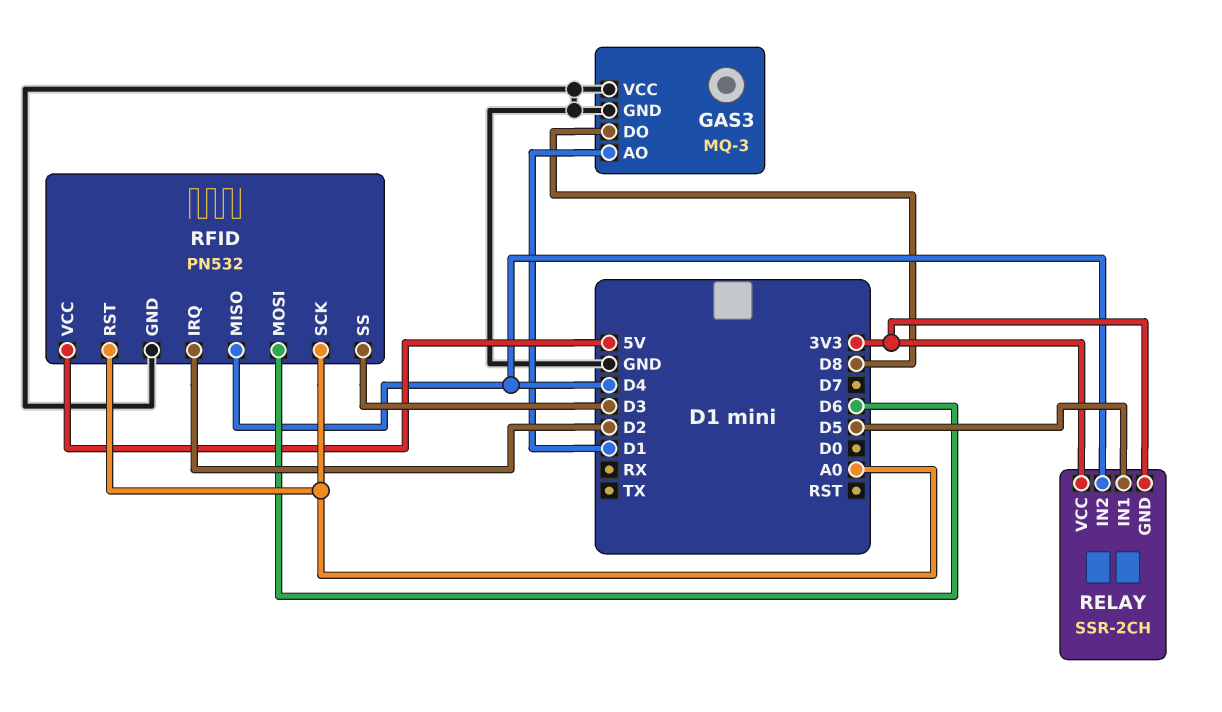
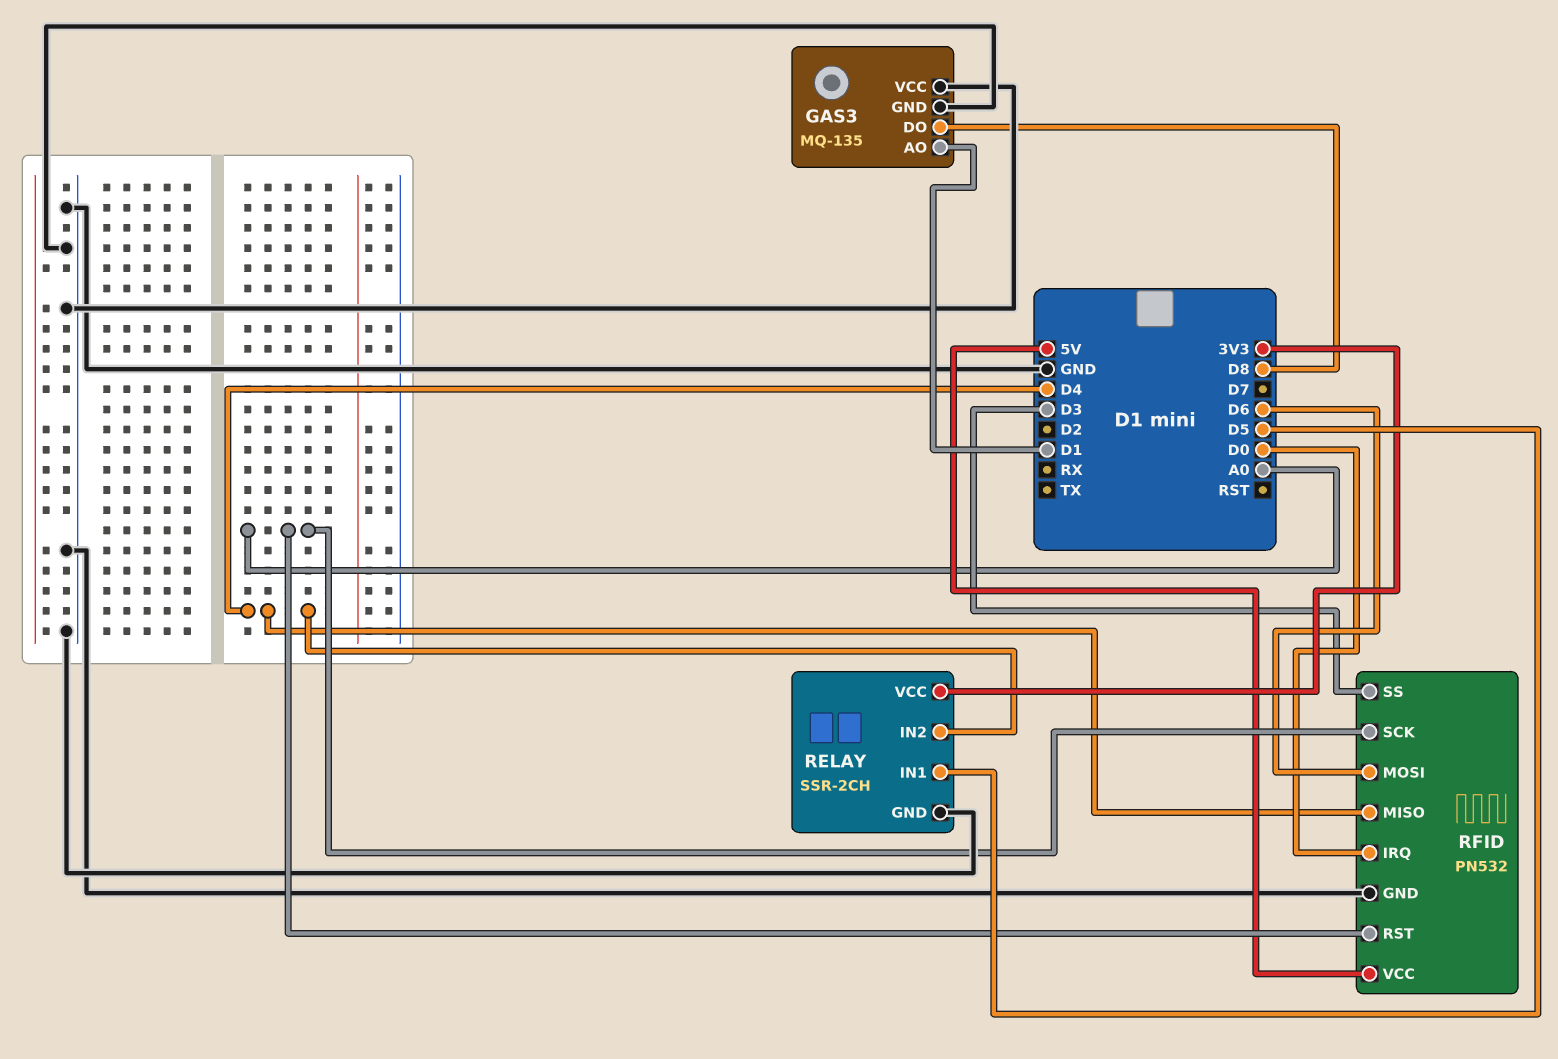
GAS3: MQ-3 -> MQ-135
RELAY pin GND: 3V3 -> GND
RFID pin IRQ: D2 -> D0

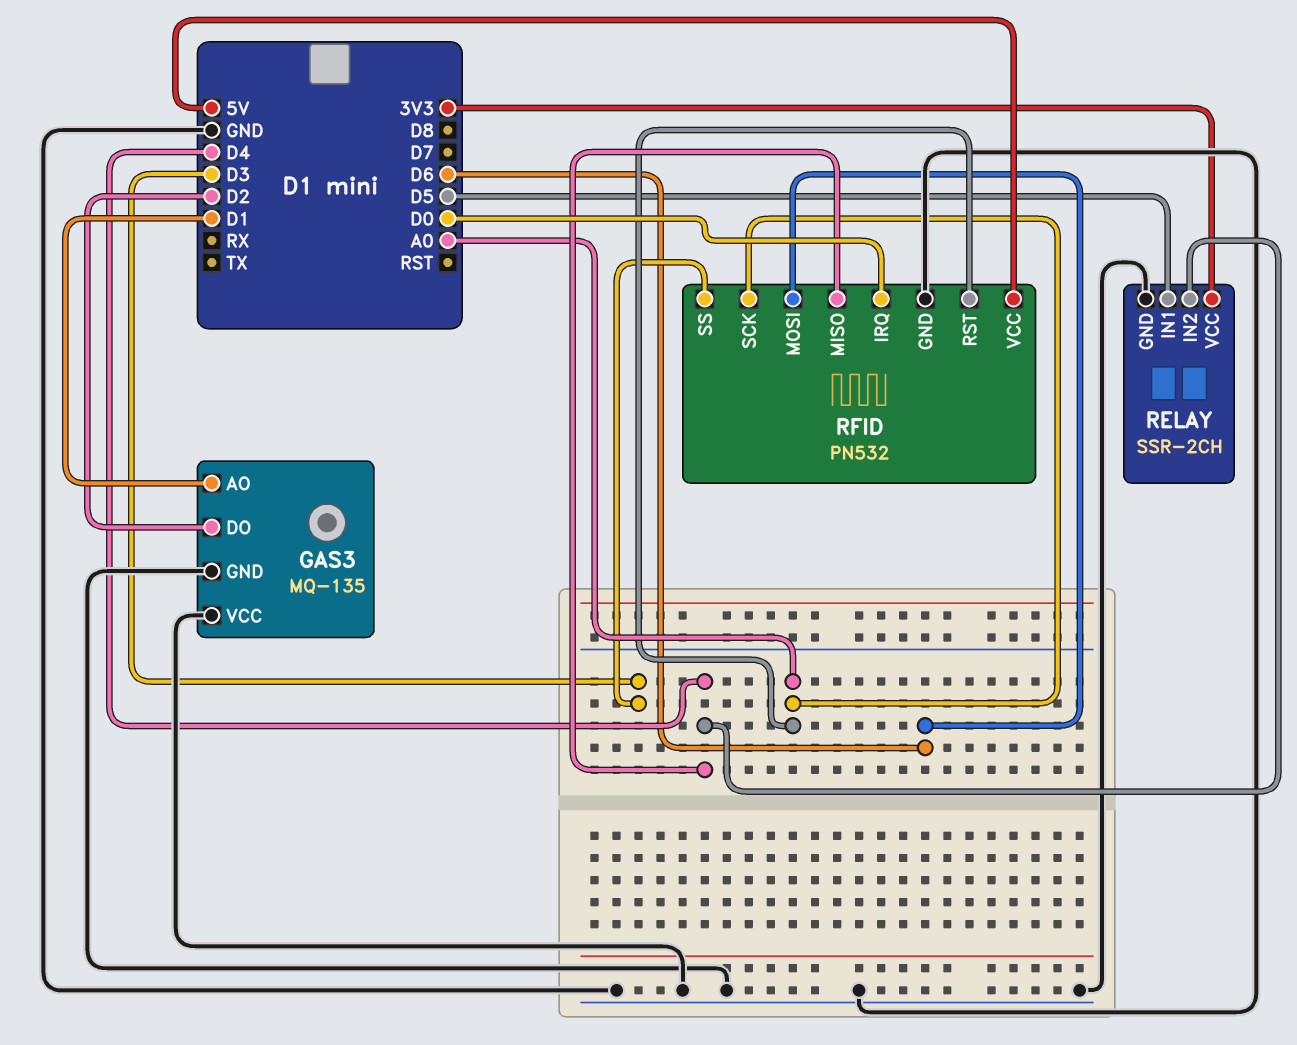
GAS3 pin DO: D8 -> D2

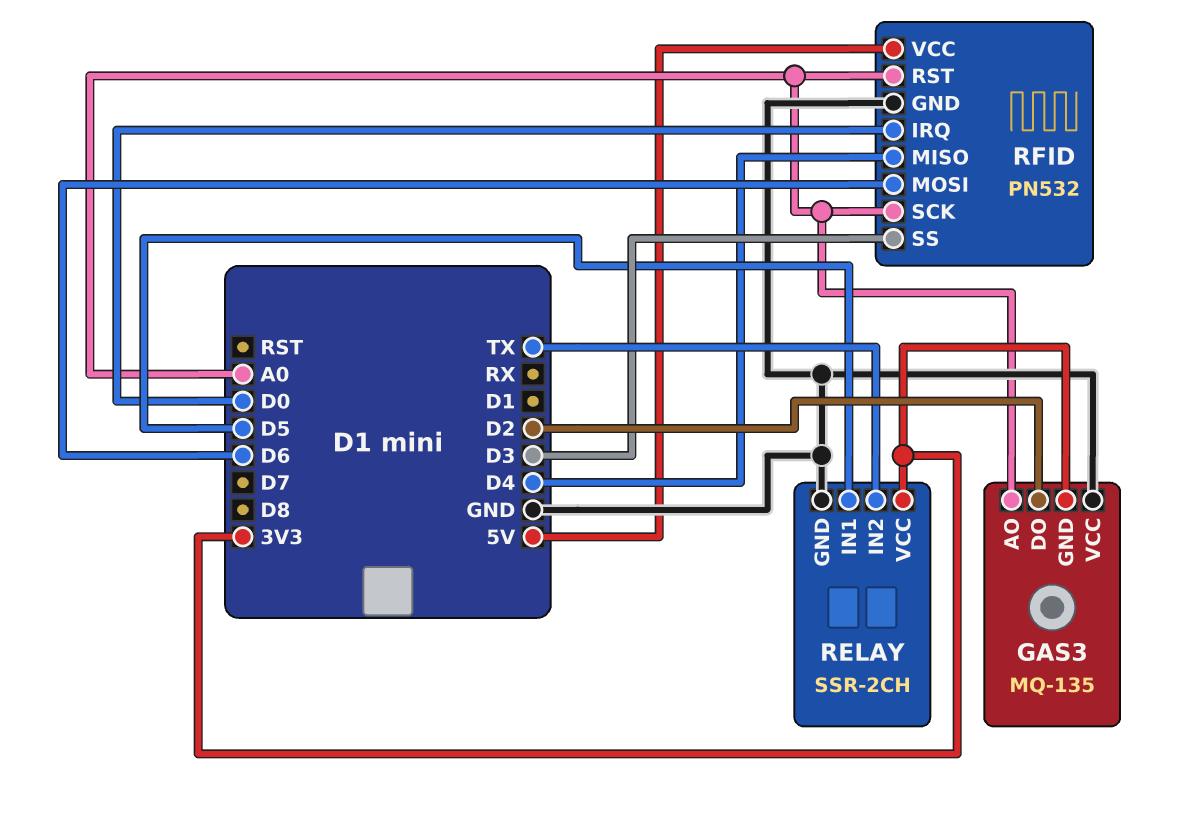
GAS3 pin AO: D1 -> A0
GAS3 pin GND: GND -> 3V3
RELAY pin IN2: D4 -> TX

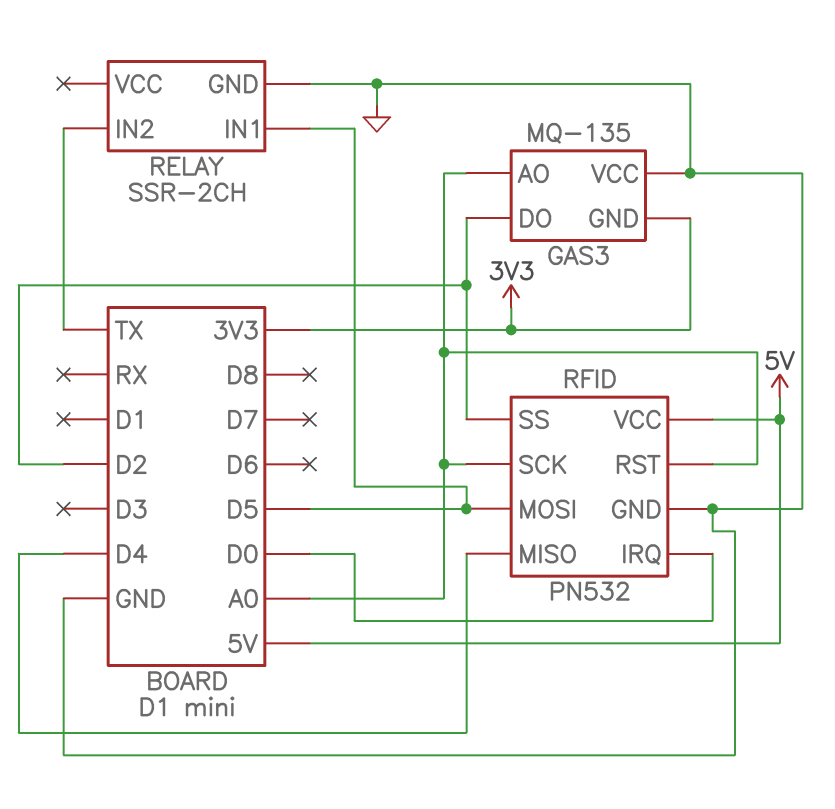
RELAY pin VCC: 3V3 -> none
RFID pin MOSI: D6 -> D5
RFID pin SS: D3 -> D2

